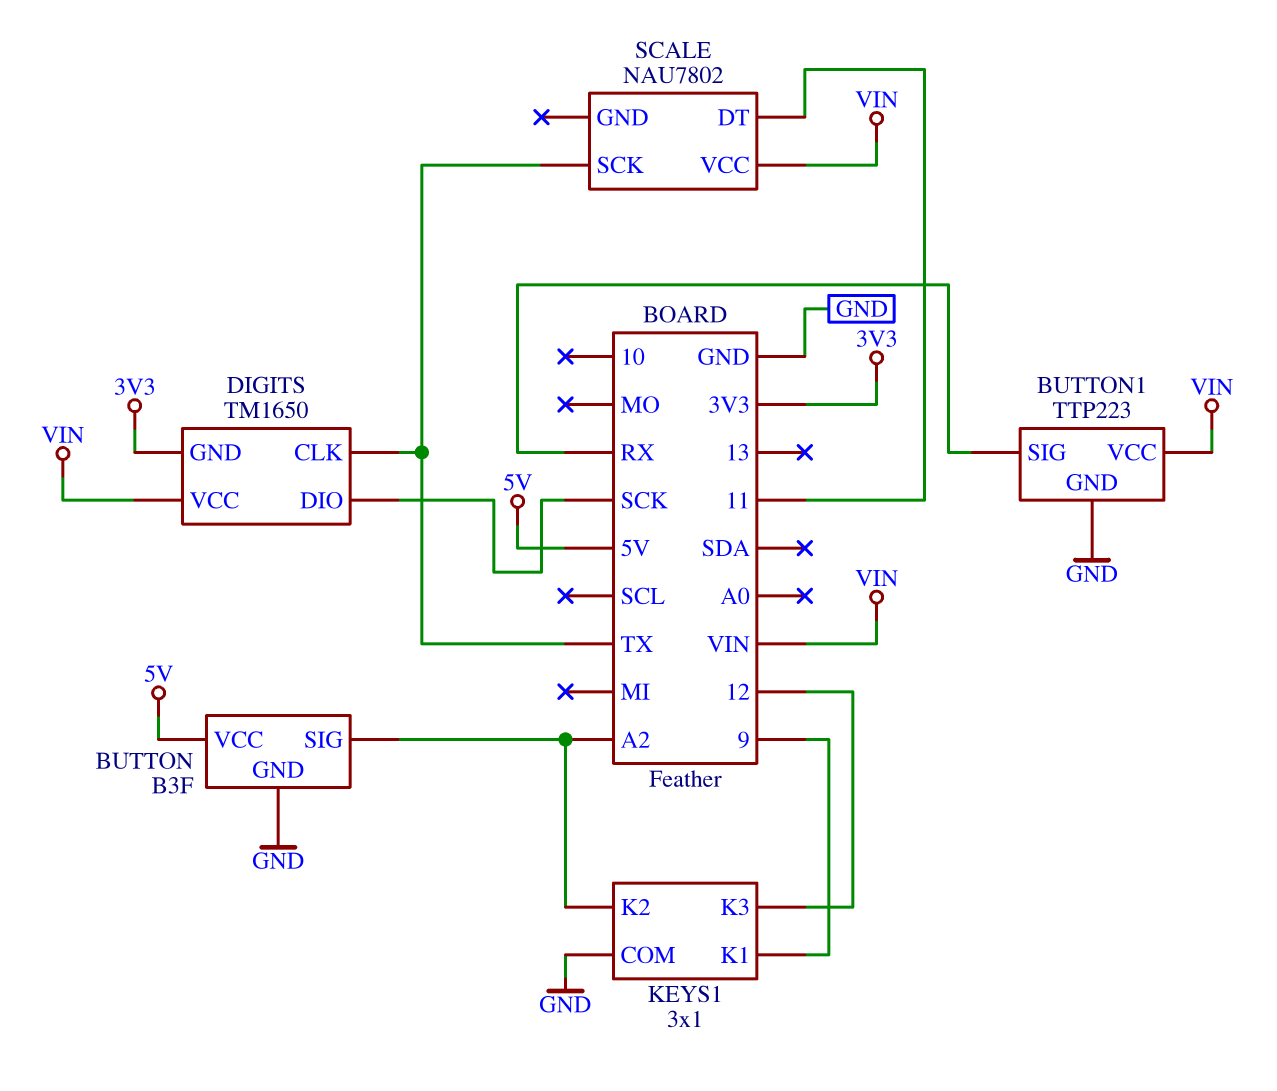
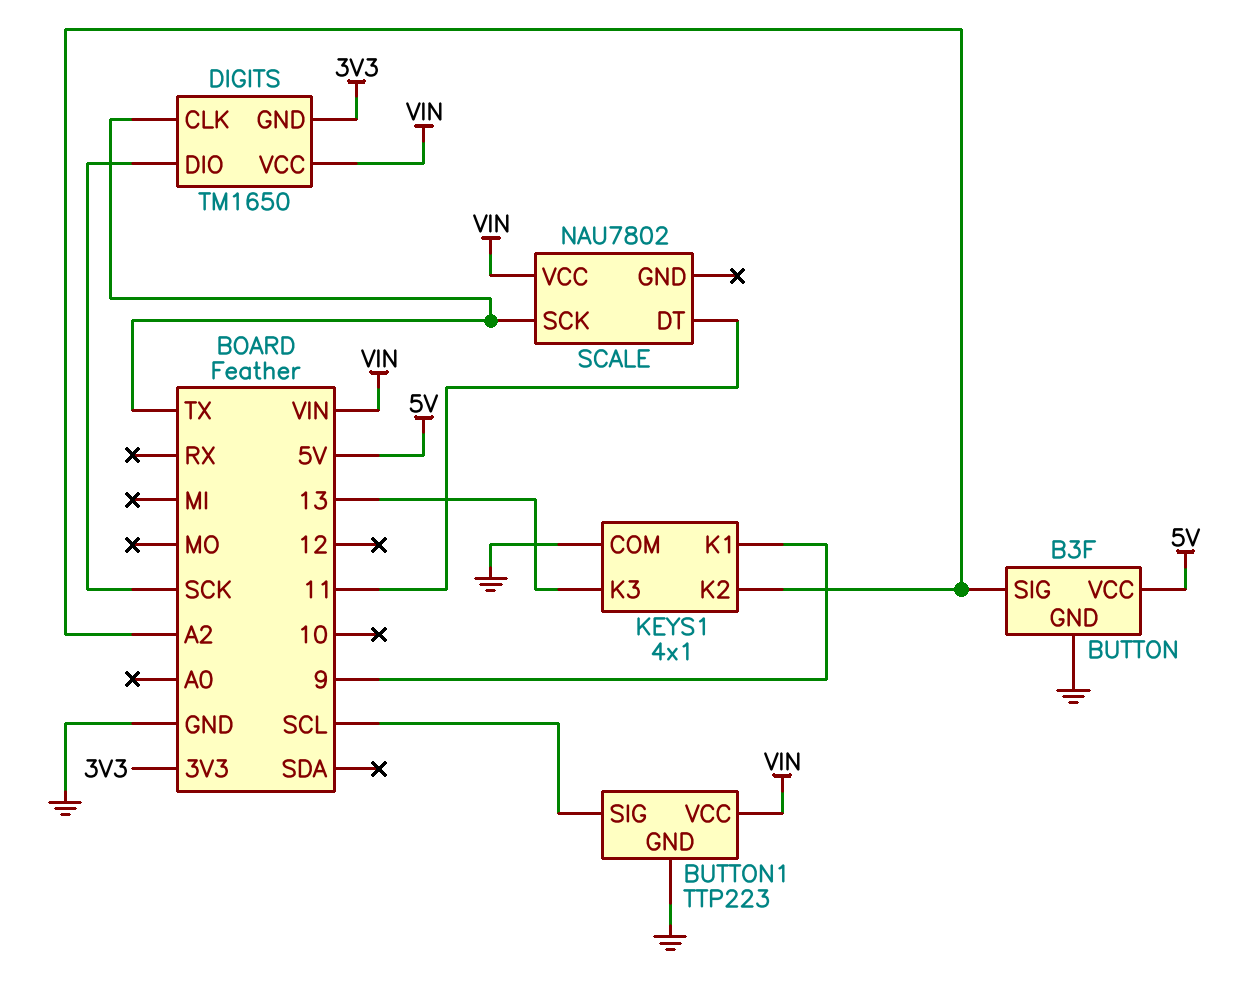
BUTTON1 pin SIG: RX -> SCL
KEYS1: 3x1 -> 4x1
KEYS1 pin K3: 12 -> 13

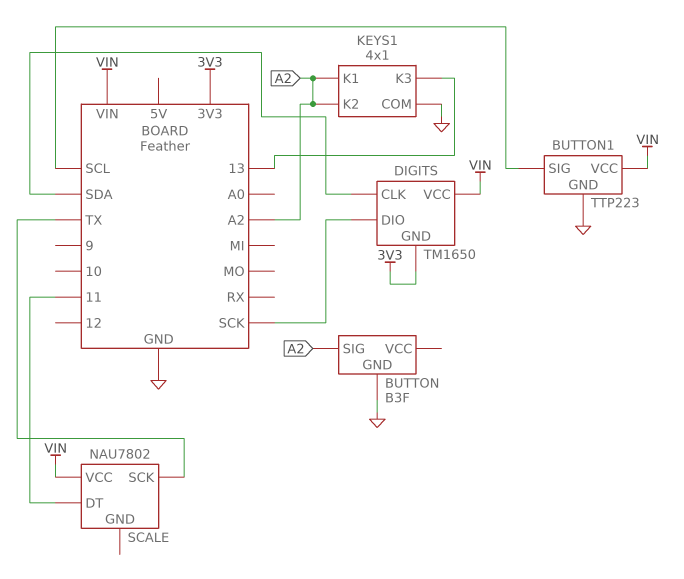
BUTTON pin VCC: 5V -> none
DIGITS pin CLK: TX -> SDA
KEYS1 pin K1: 9 -> A2

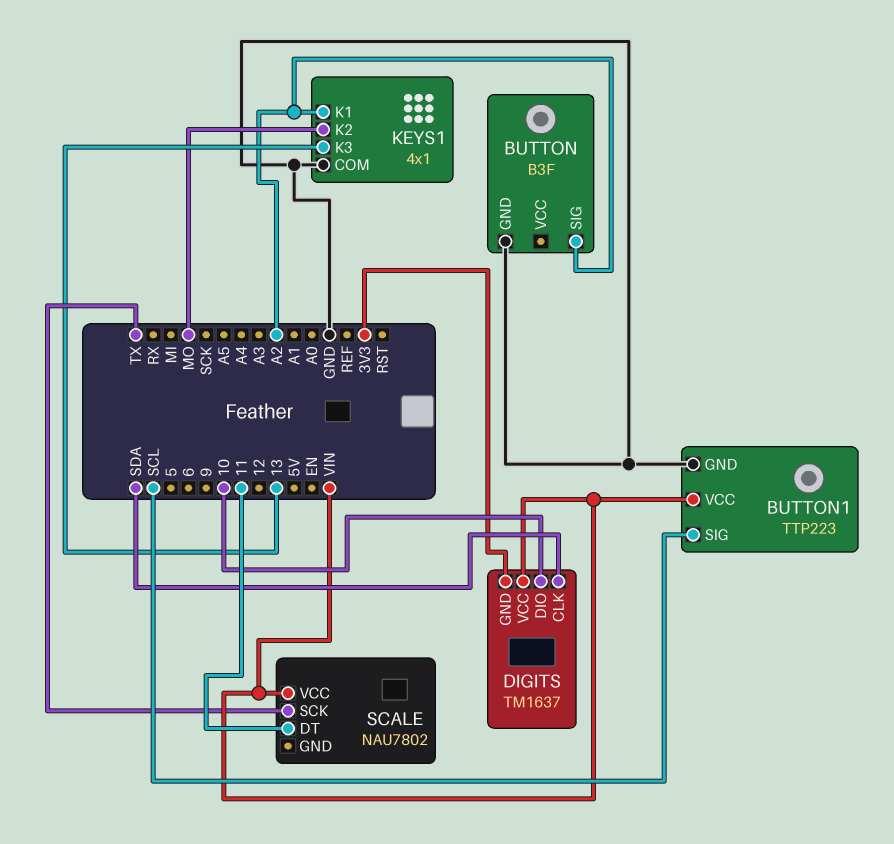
DIGITS: TM1650 -> TM1637
DIGITS pin DIO: SCK -> 10
KEYS1 pin K2: A2 -> MO

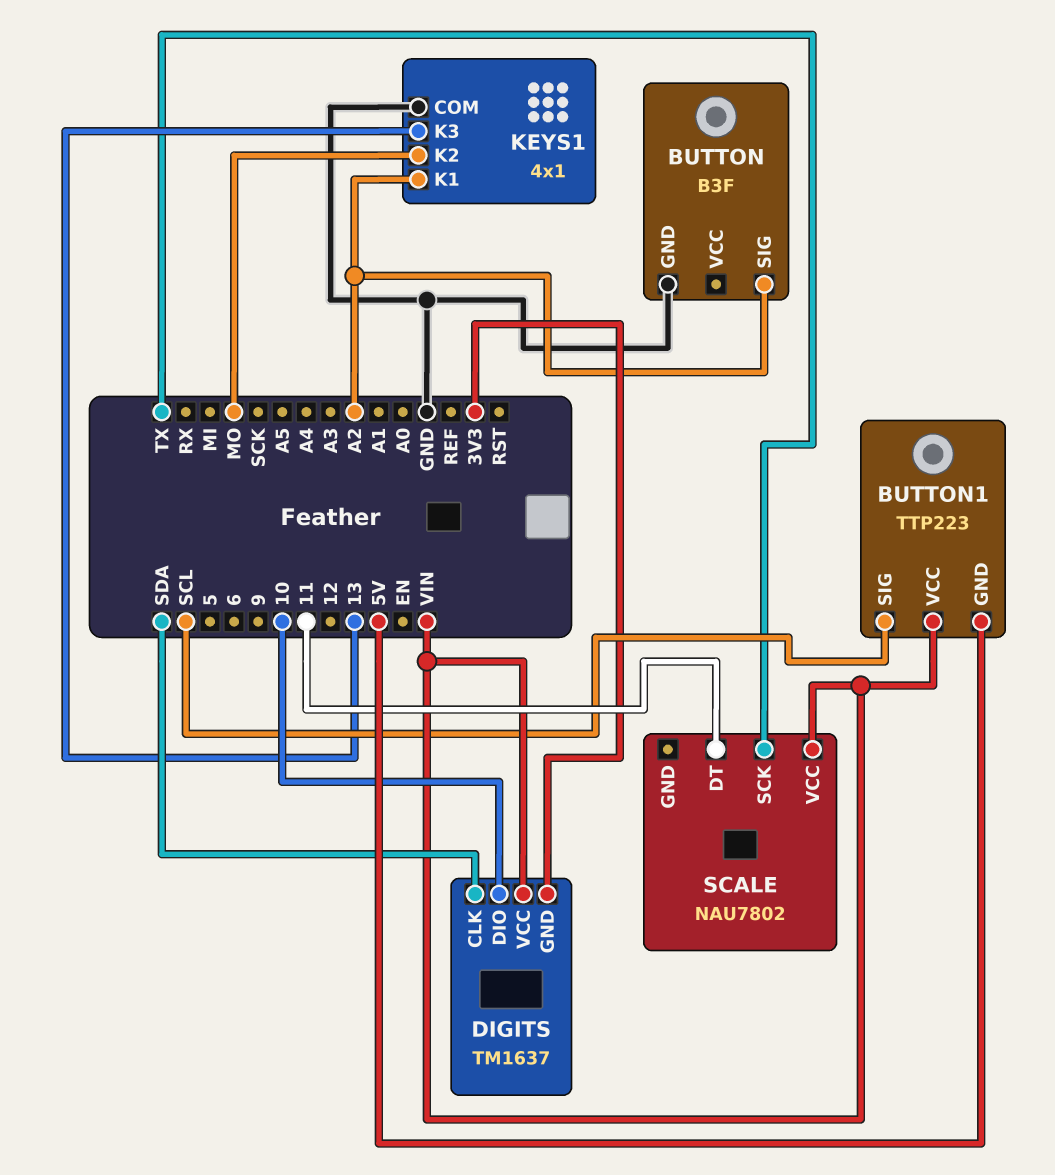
BUTTON1 pin GND: GND -> 5V

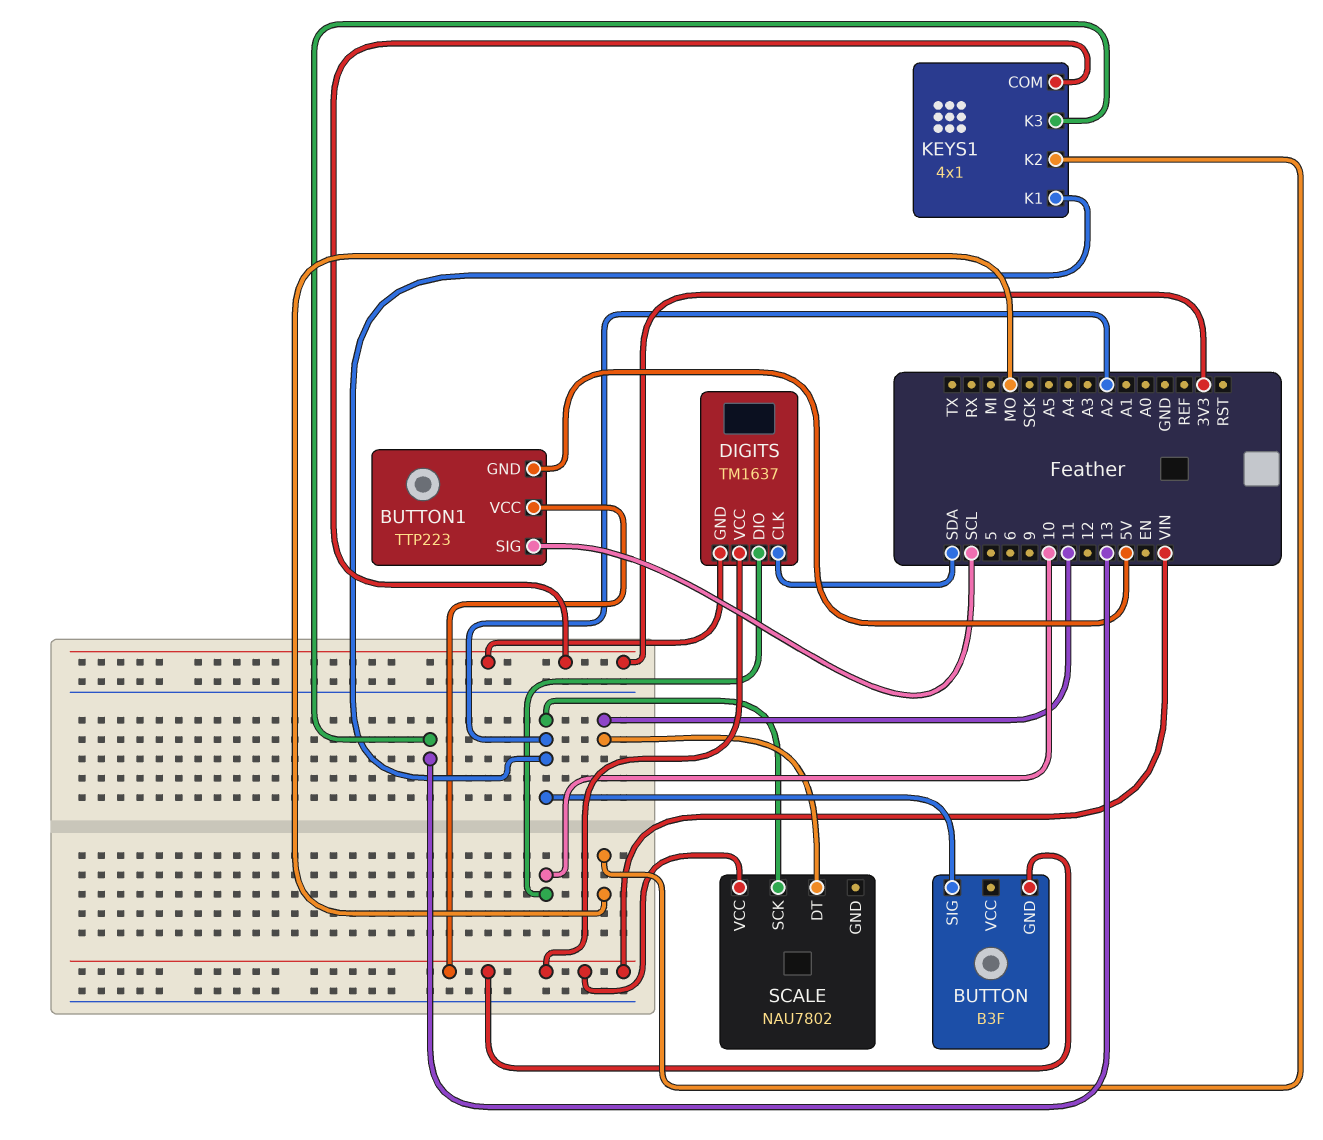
BUTTON pin GND: GND -> VIN
KEYS1 pin COM: GND -> 3V3
SCALE pin SCK: TX -> A2

